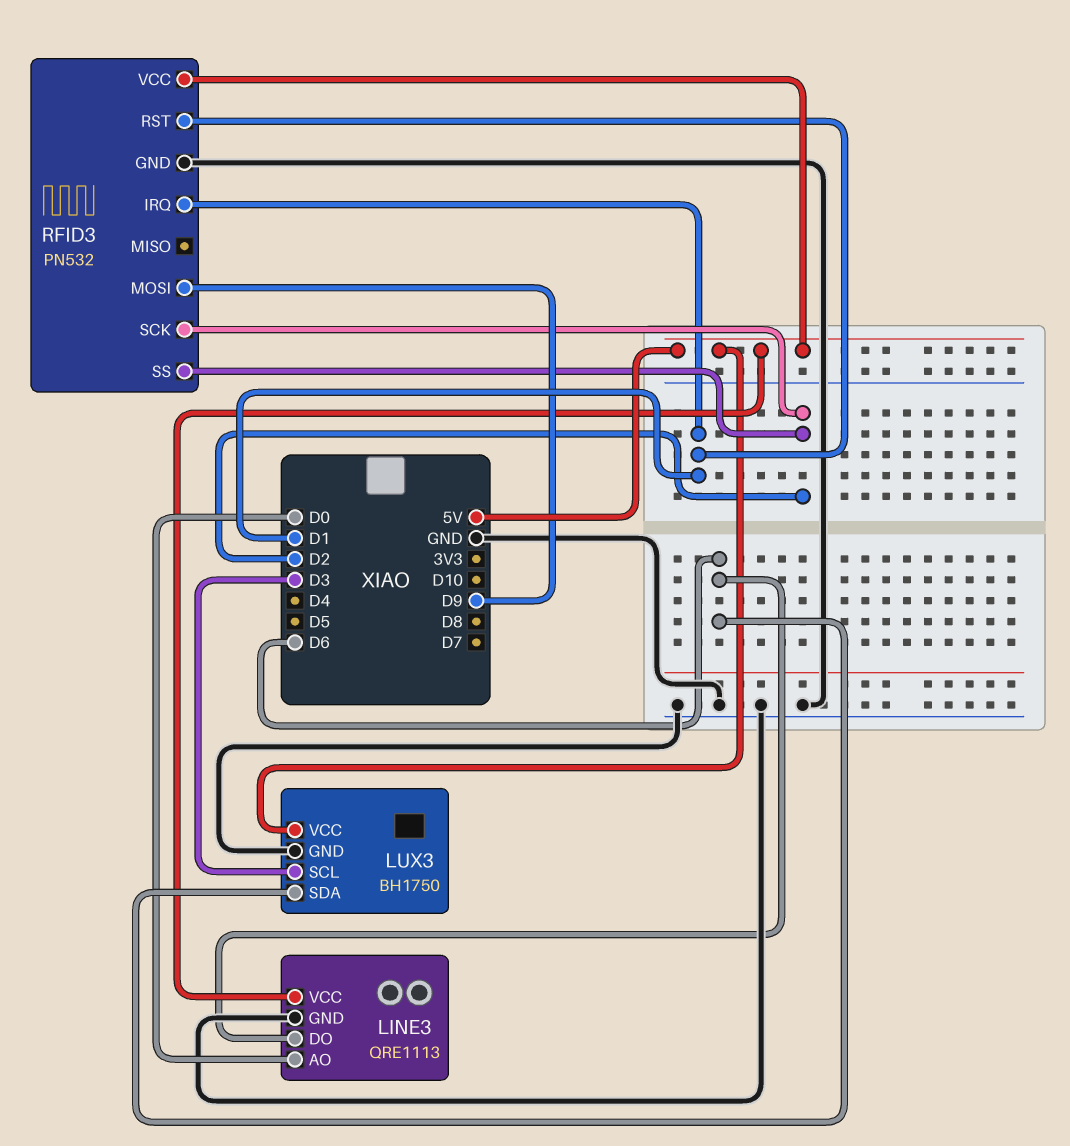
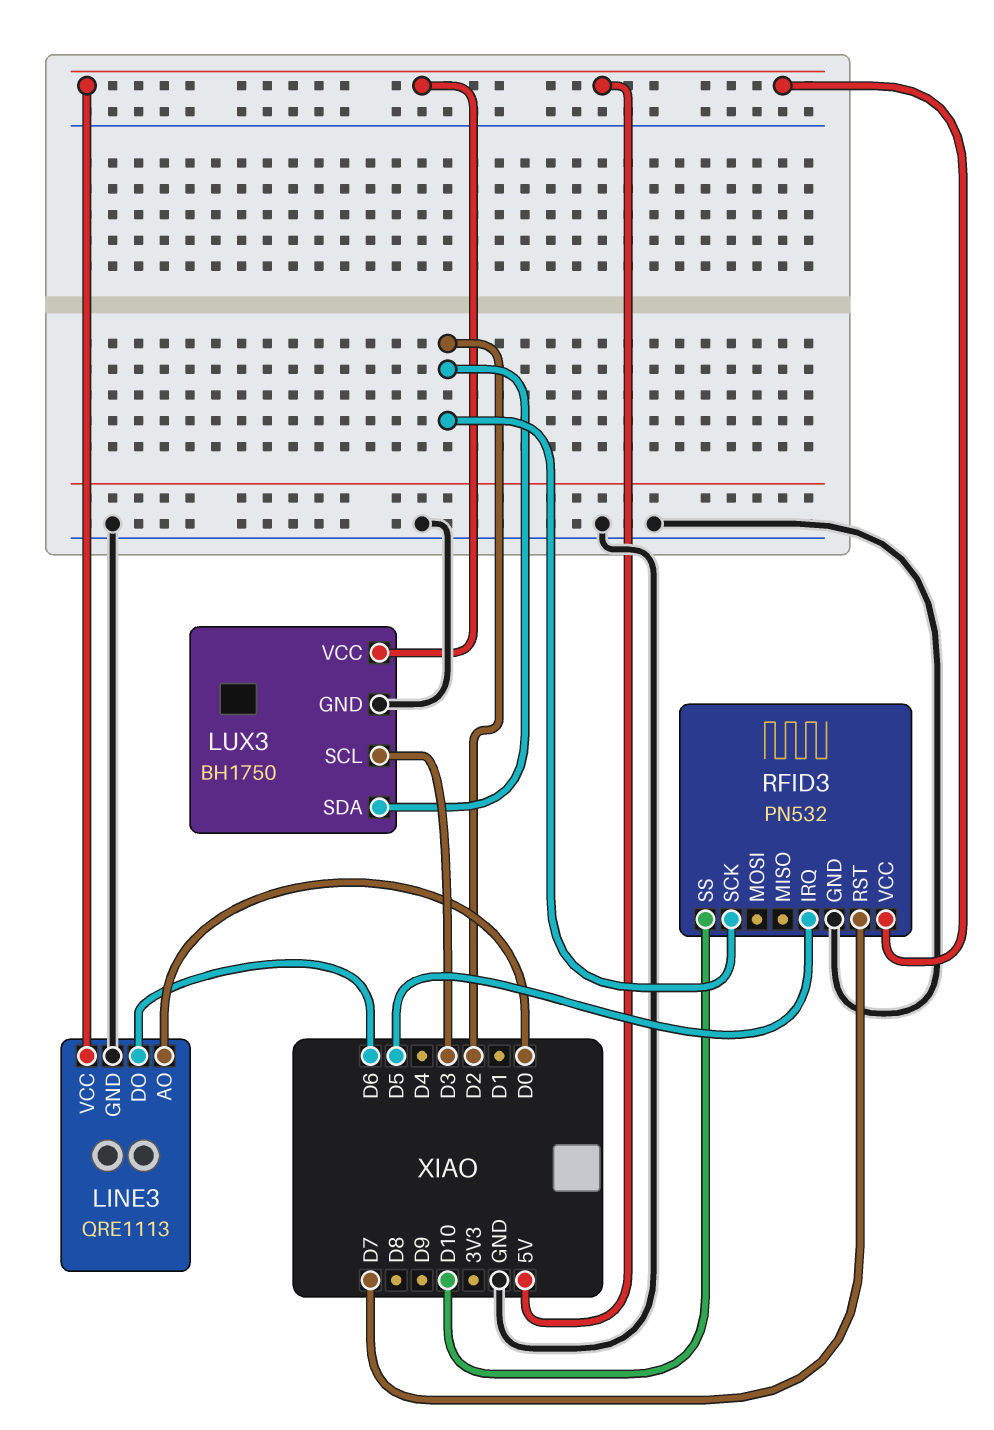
LUX3 pin SDA: D6 -> D2
RFID3 pin IRQ: D1 -> D5
RFID3 pin MOSI: D9 -> none
RFID3 pin RST: D1 -> D7
RFID3 pin SS: D2 -> D10

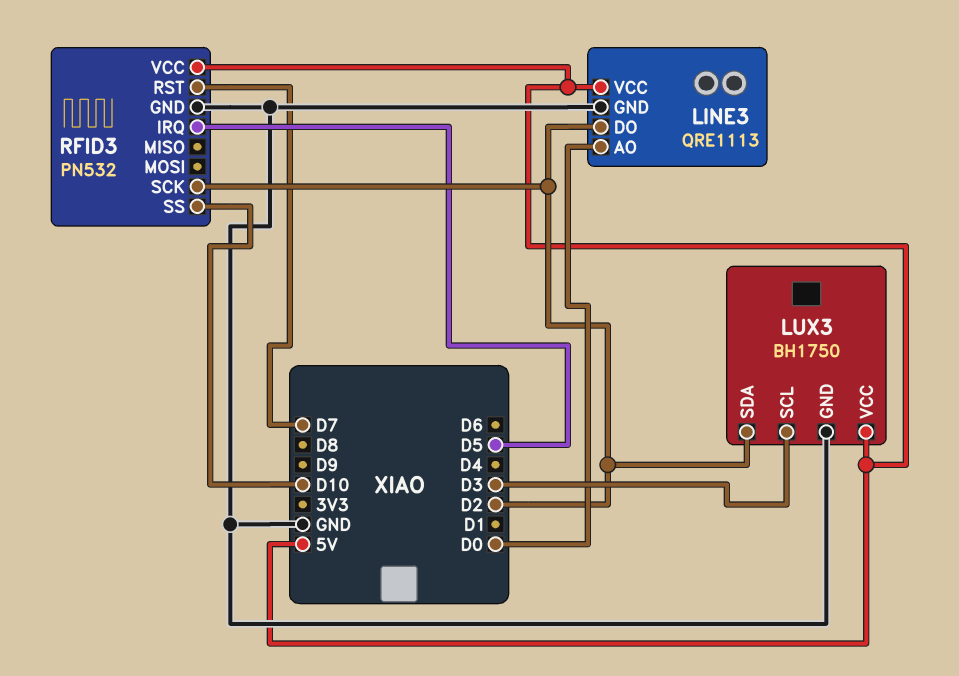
LINE3 pin DO: D6 -> D2

